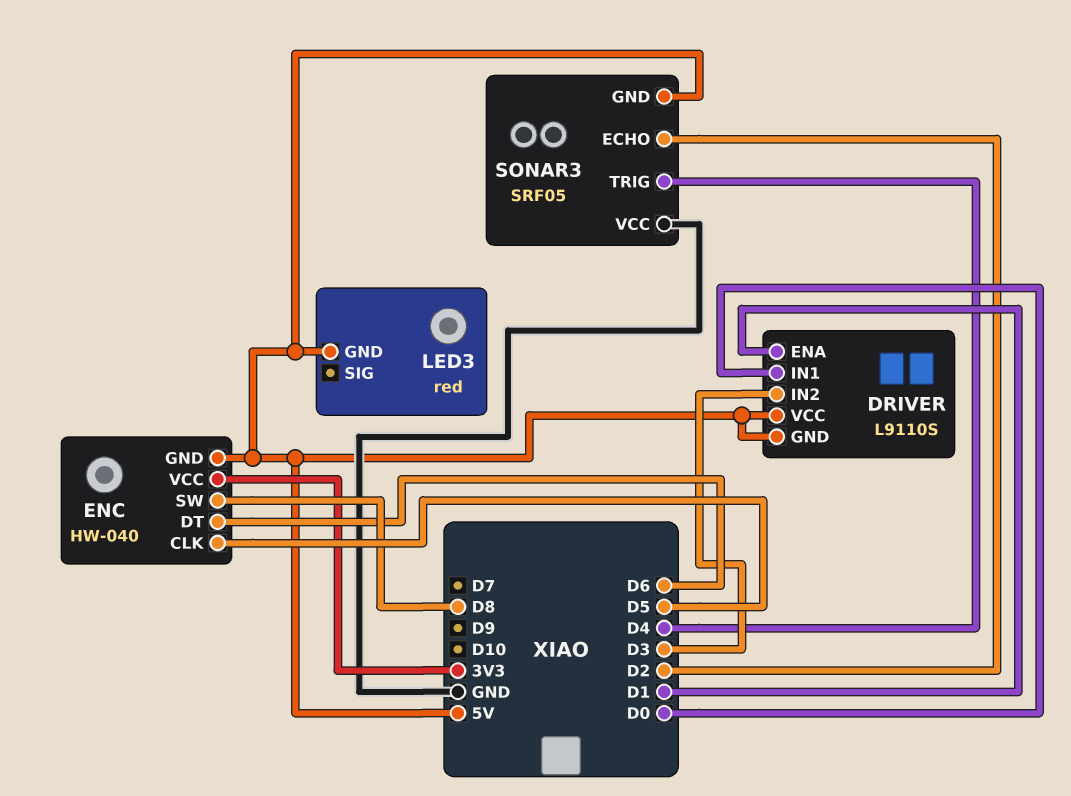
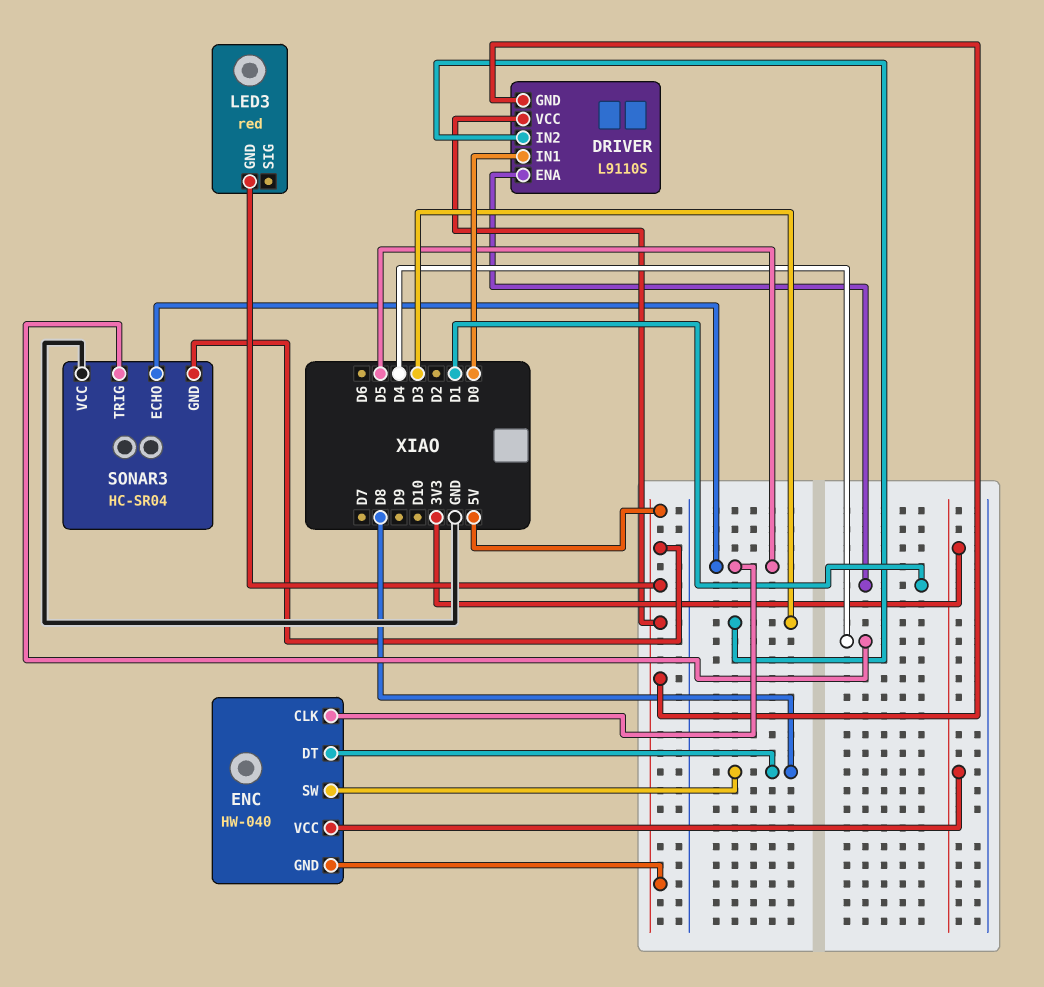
ENC pin DT: D6 -> D8
SONAR3: SRF05 -> HC-SR04
SONAR3 pin ECHO: D2 -> D5

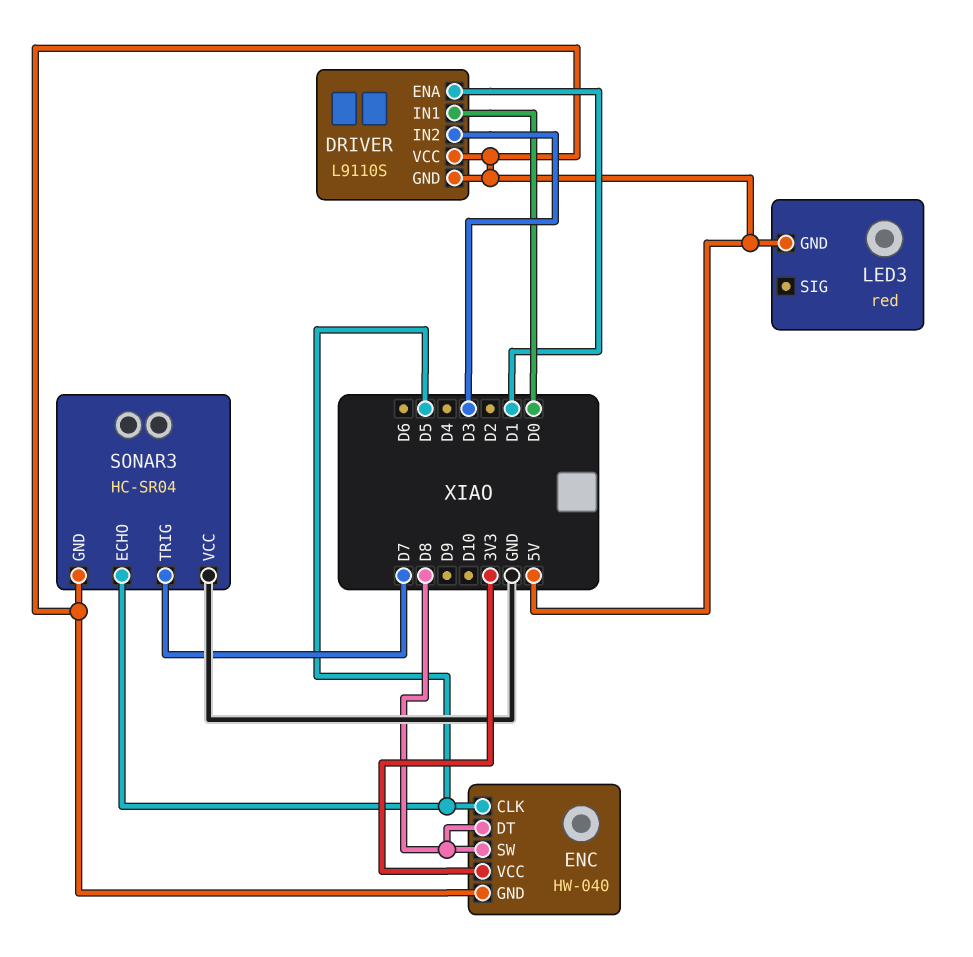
SONAR3 pin TRIG: D4 -> D7

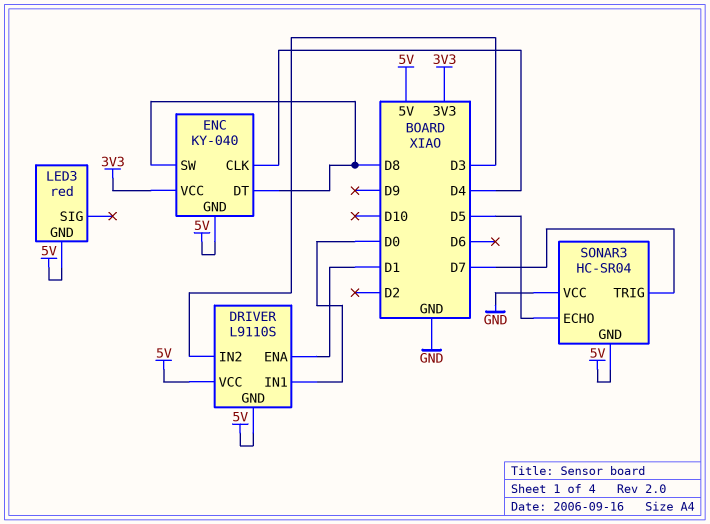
ENC: HW-040 -> KY-040
ENC pin CLK: D5 -> D4

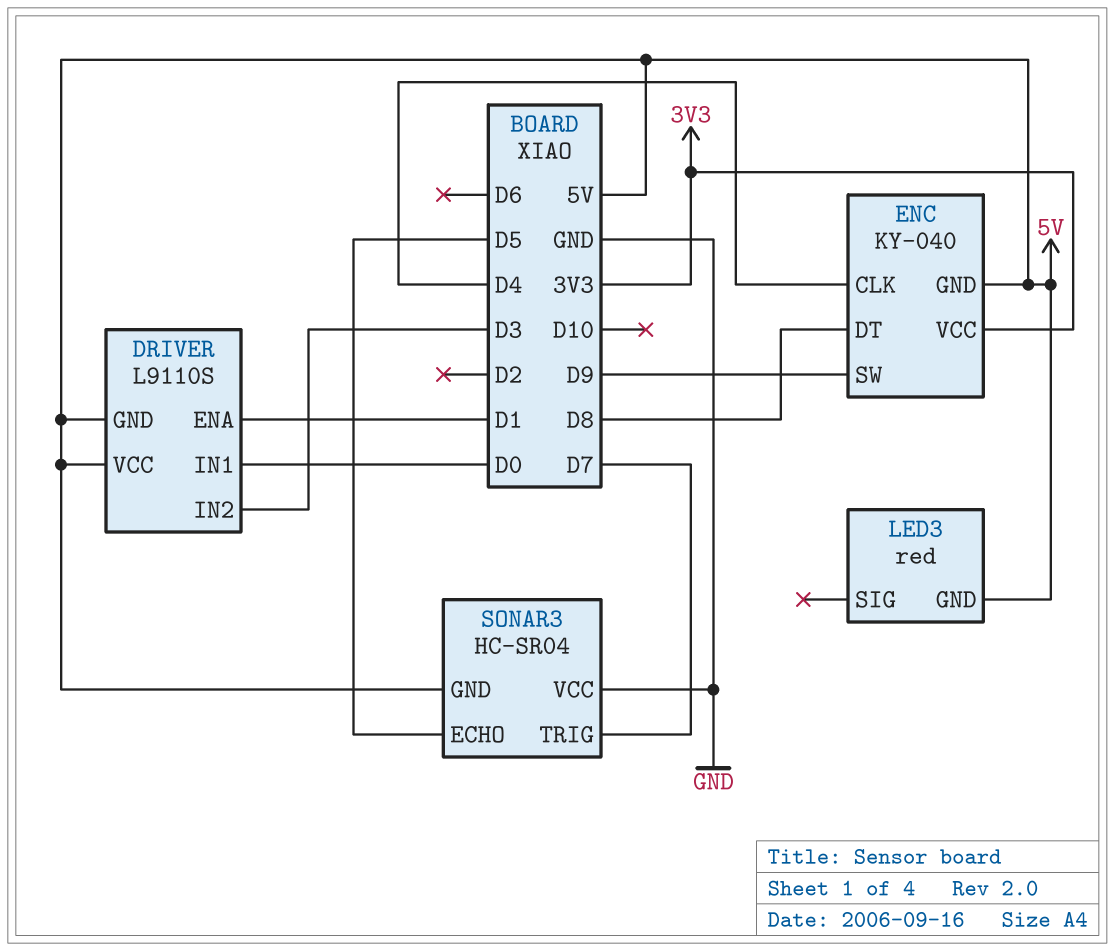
ENC pin SW: D8 -> D9

